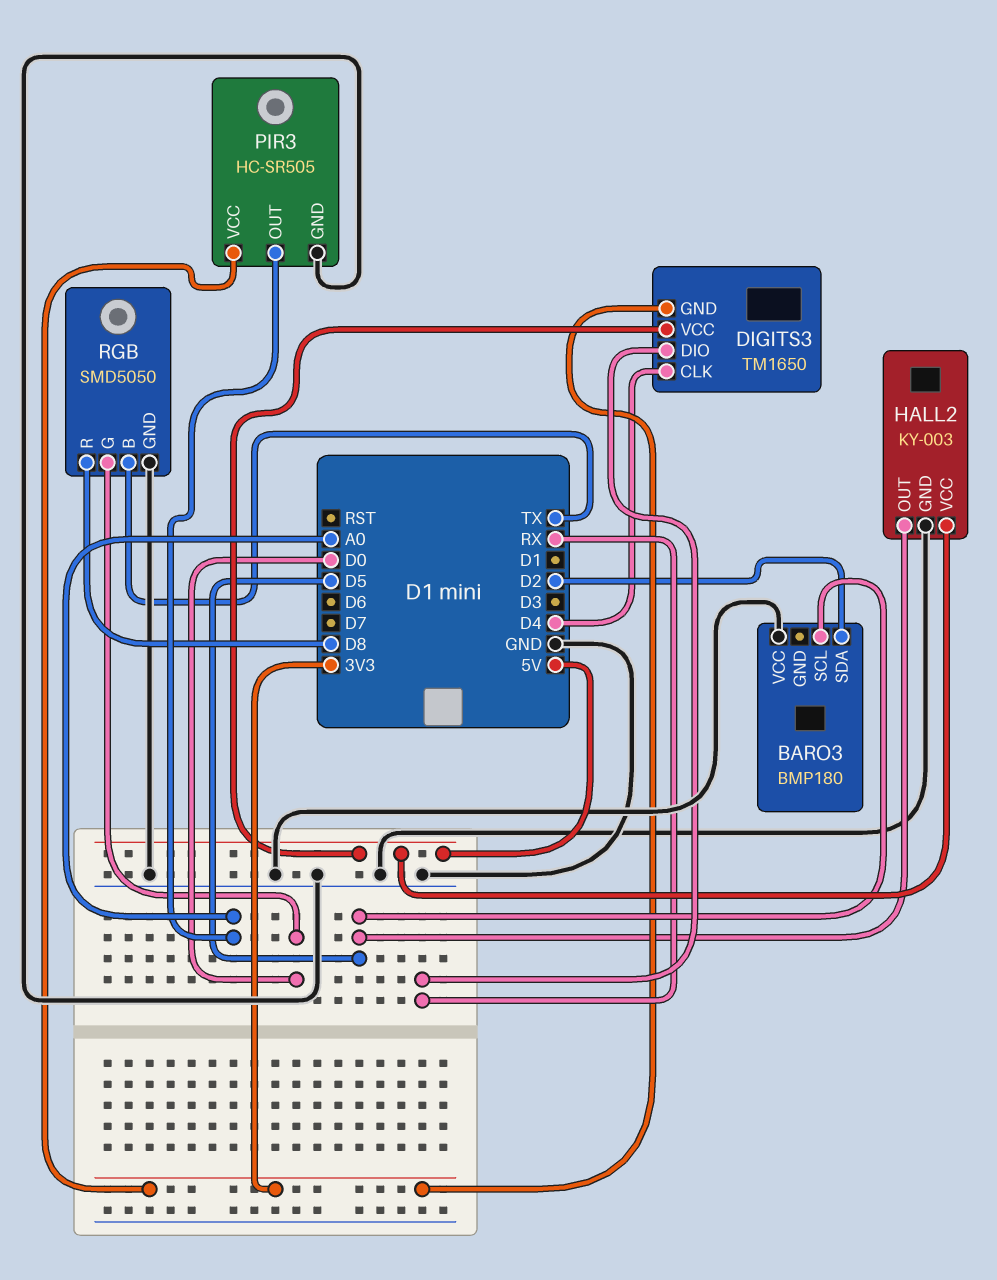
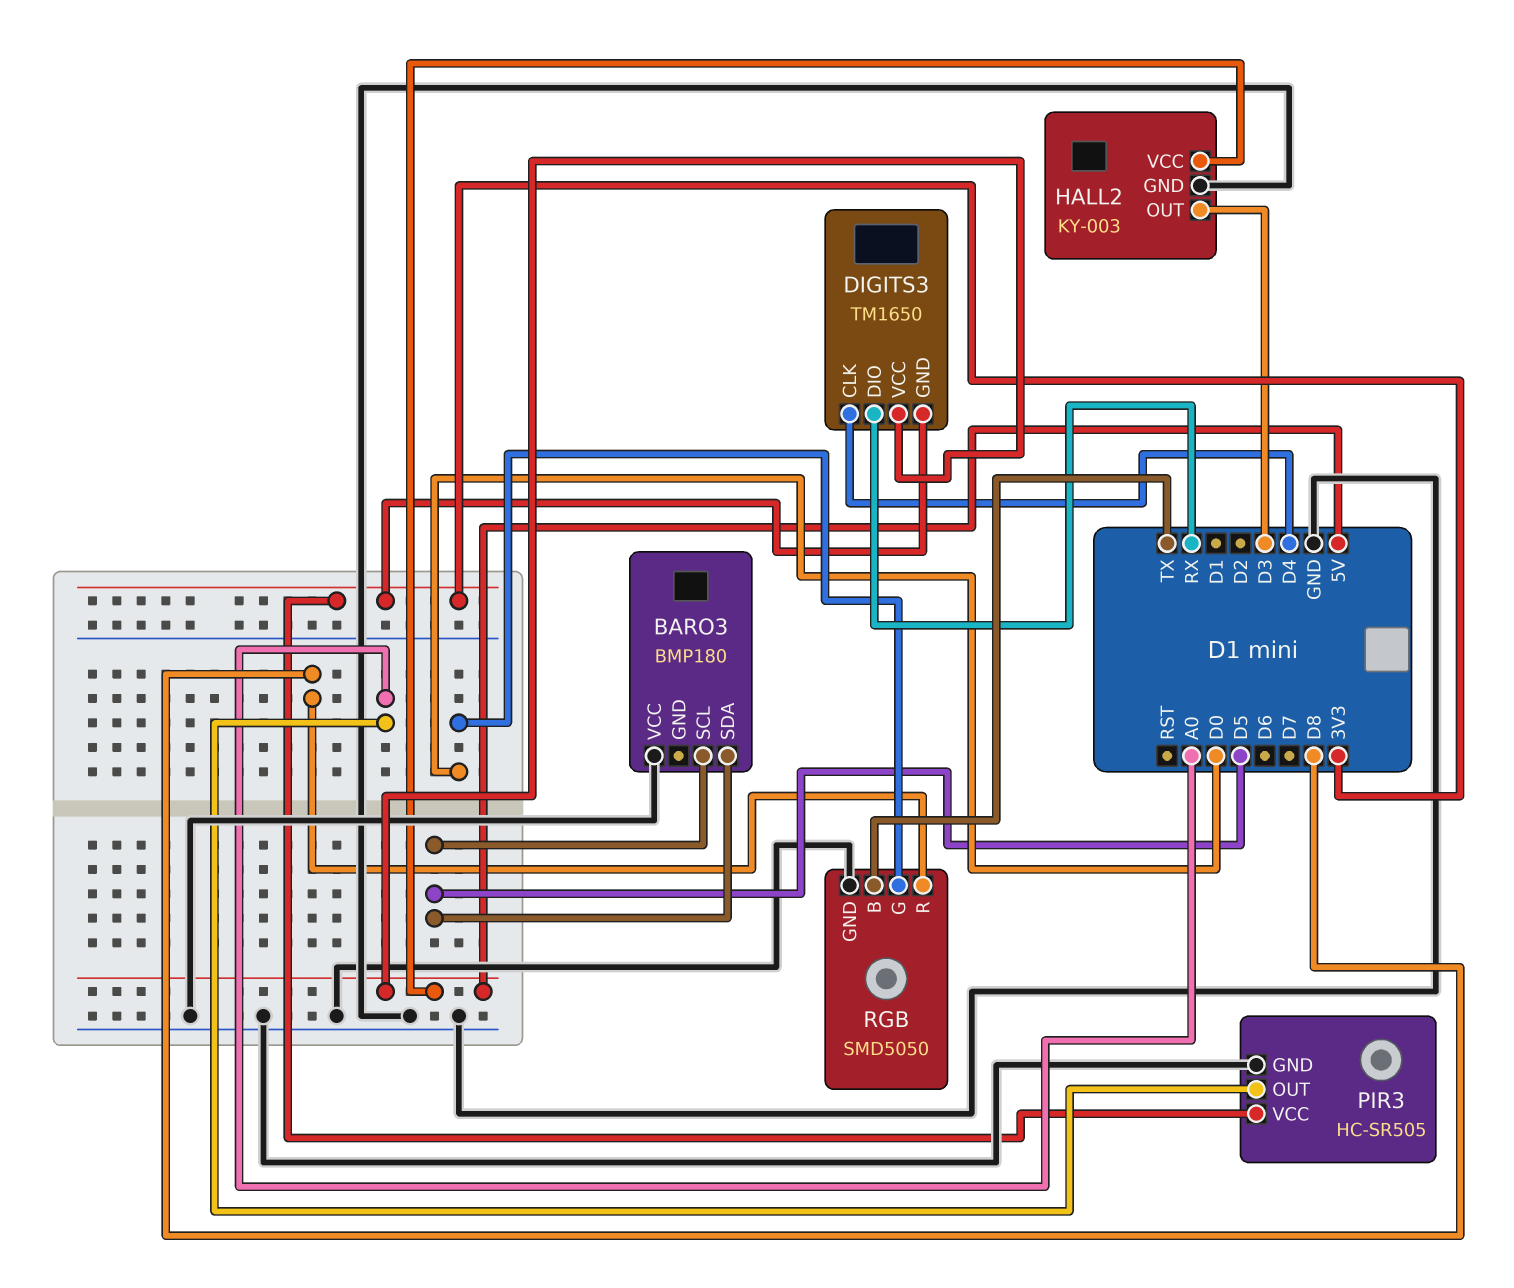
BARO3 pin SDA: D2 -> D5
HALL2 pin OUT: D5 -> D3

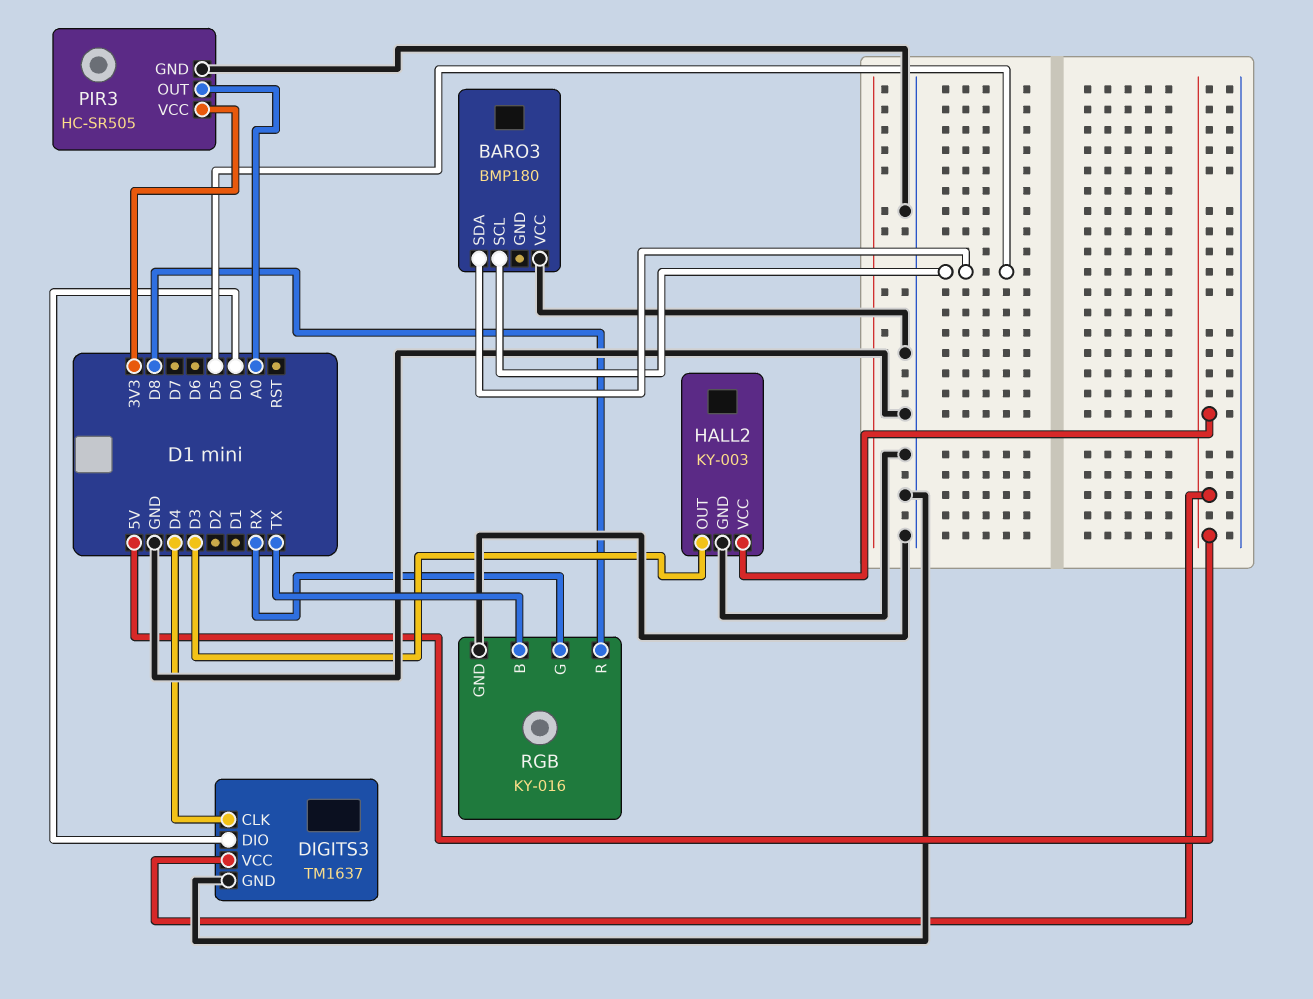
DIGITS3: TM1650 -> TM1637
DIGITS3 pin DIO: RX -> D0
DIGITS3 pin GND: 3V3 -> GND
RGB: SMD5050 -> KY-016
RGB pin G: D0 -> RX

